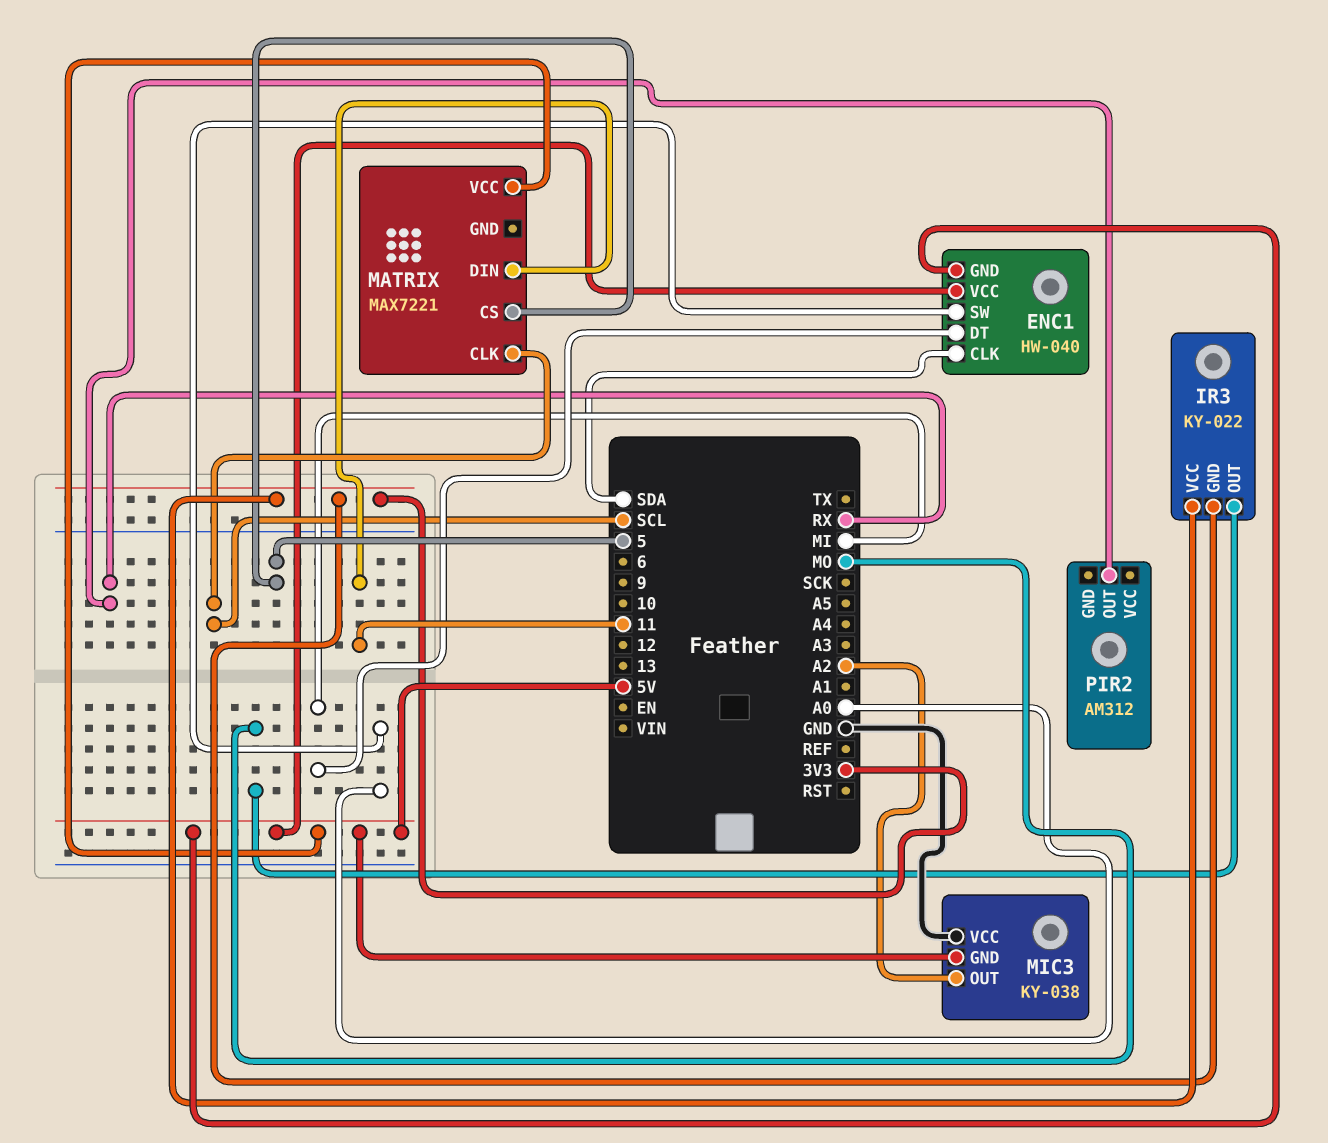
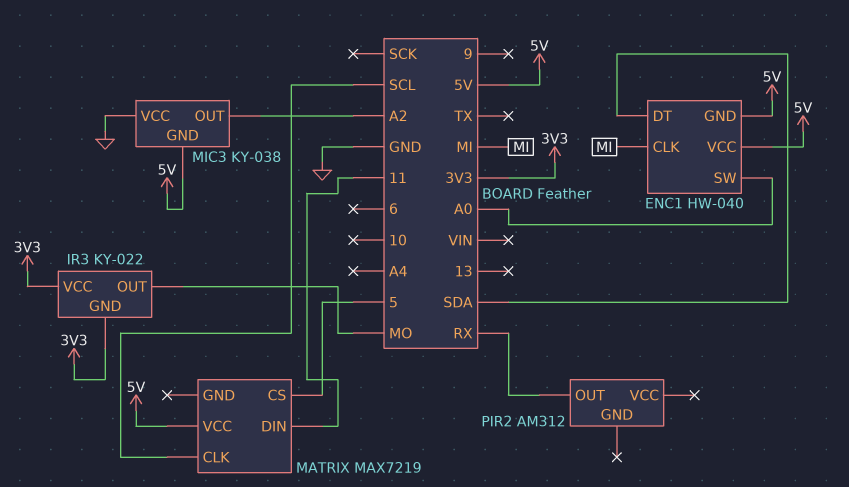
ENC1 pin CLK: SDA -> MI
ENC1 pin DT: MI -> SDA
MATRIX: MAX7221 -> MAX7219

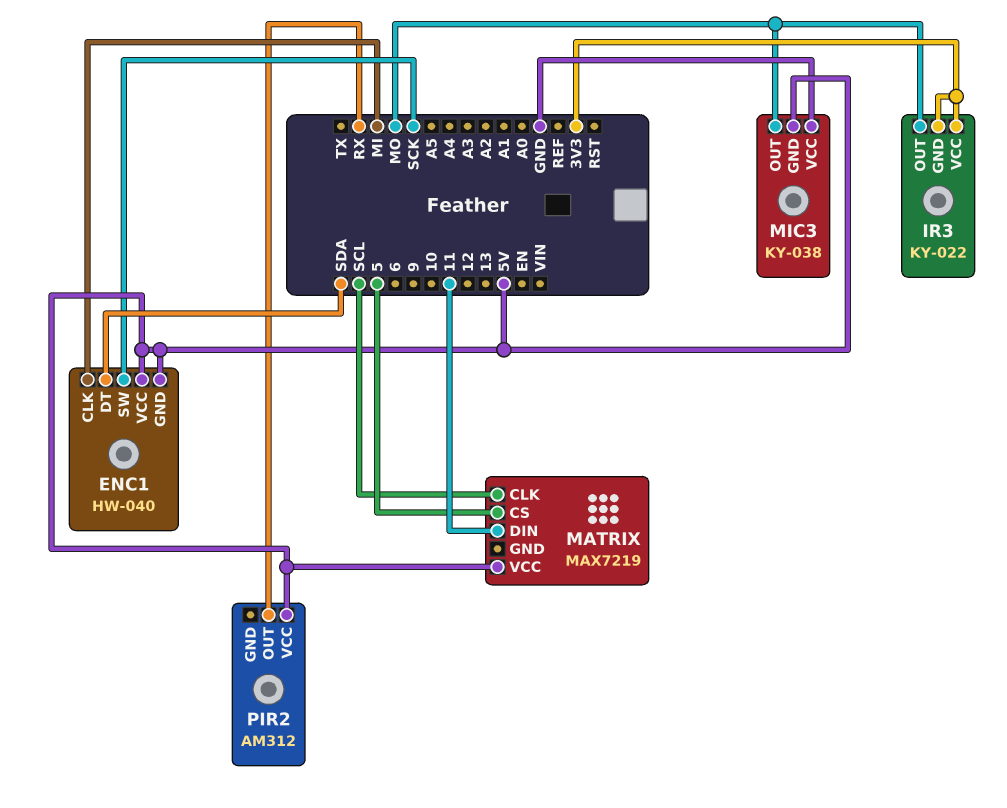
ENC1 pin SW: A0 -> SCK
MIC3 pin OUT: A2 -> MO
PIR2 pin VCC: none -> 5V

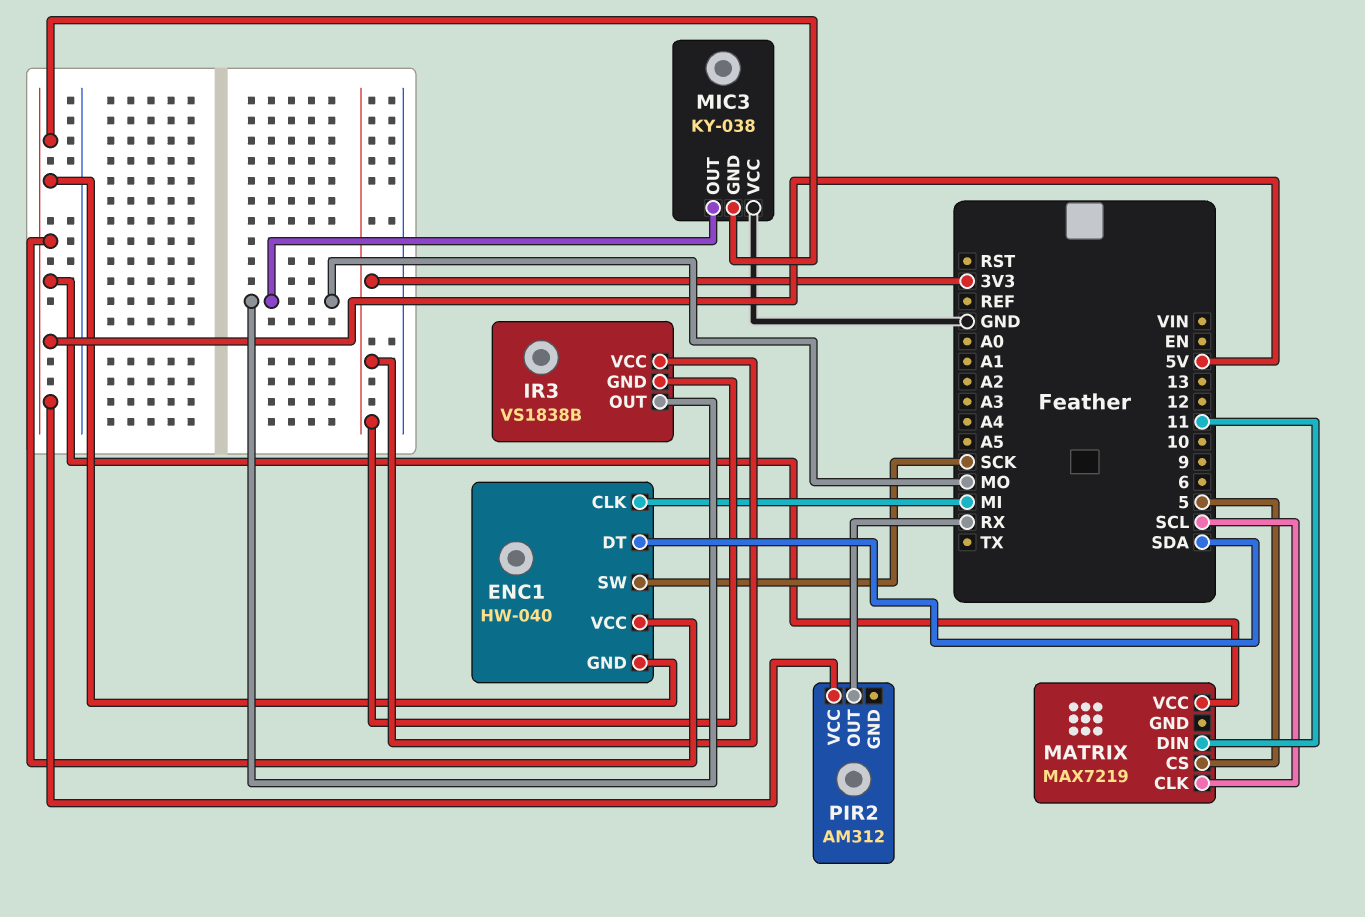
IR3: KY-022 -> VS1838B

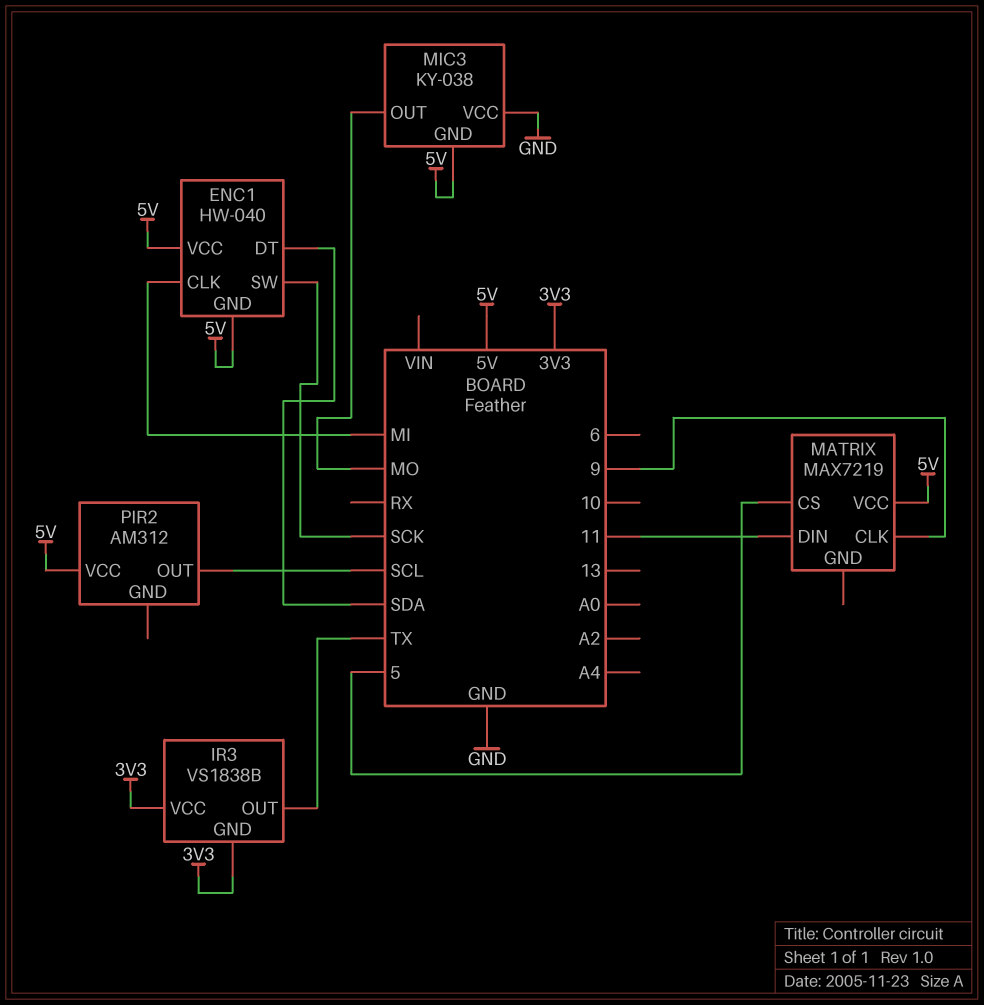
IR3 pin OUT: MO -> TX
MATRIX pin CLK: SCL -> 9
PIR2 pin OUT: RX -> SCL

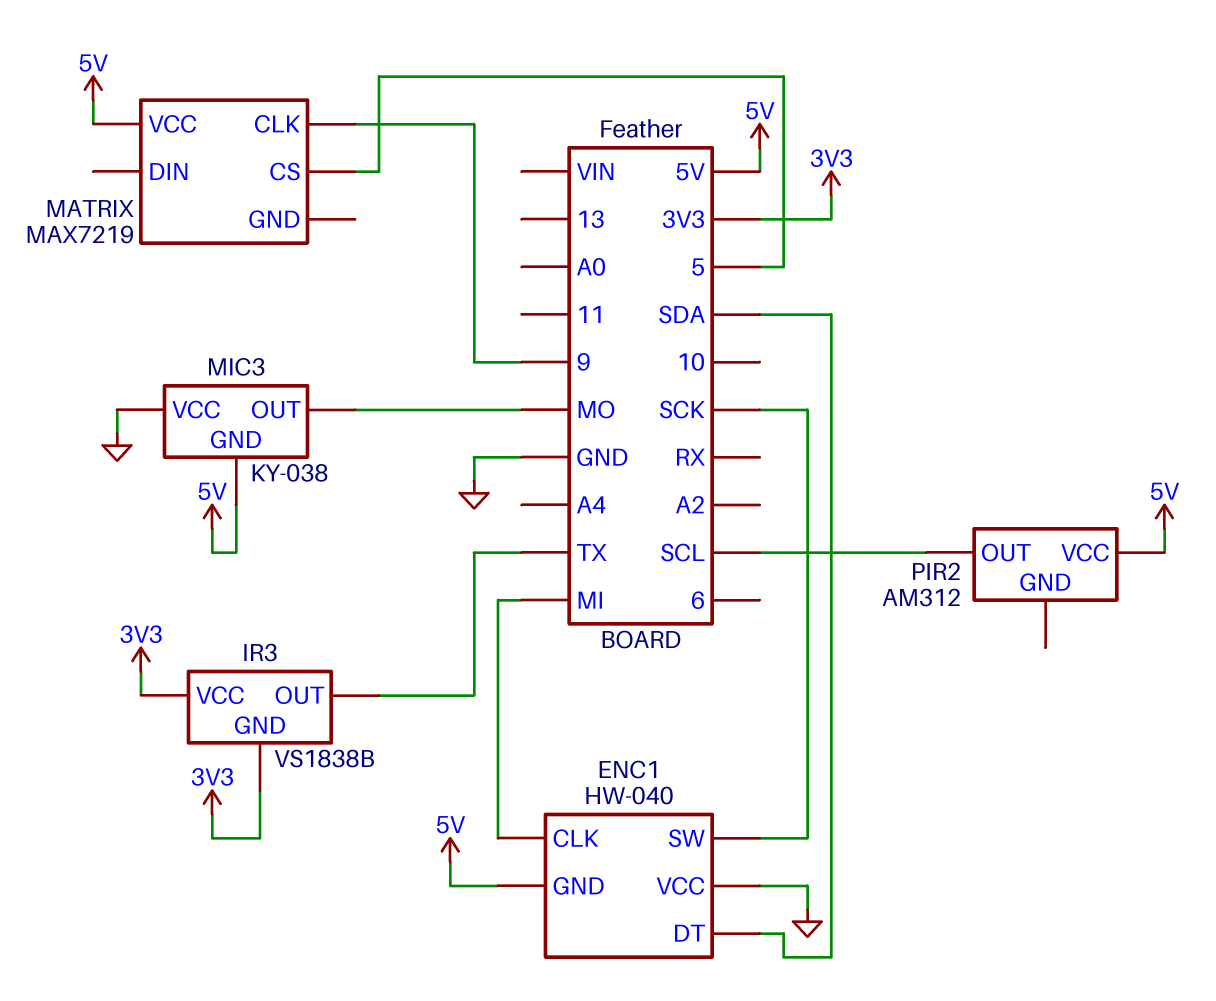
ENC1 pin VCC: 5V -> GND
MATRIX pin DIN: 11 -> none

